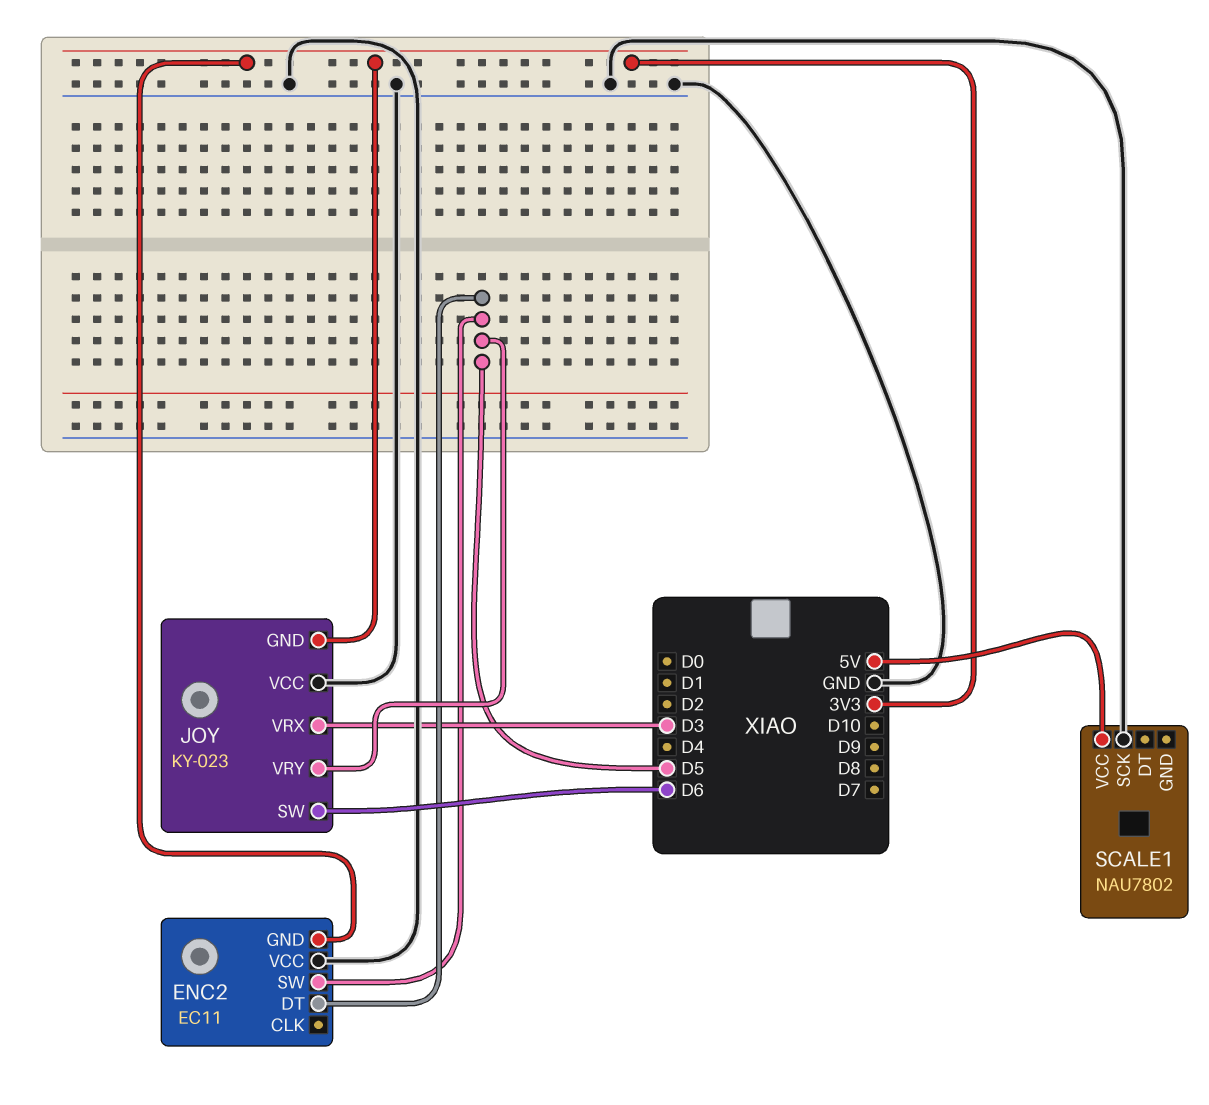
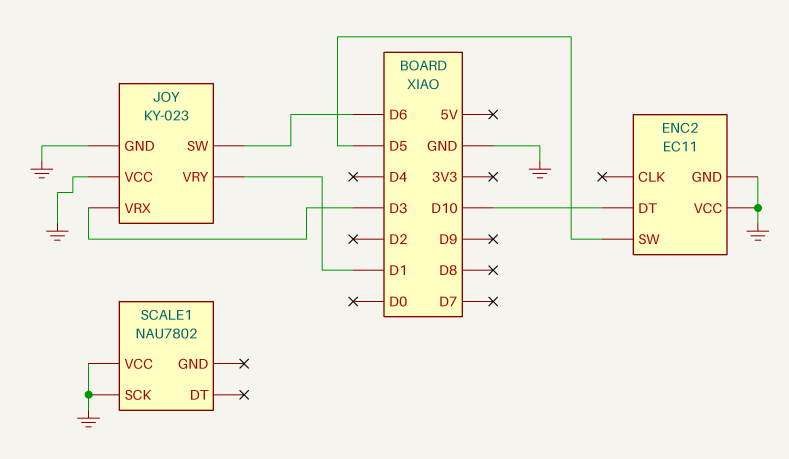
ENC2 pin DT: D5 -> D10
ENC2 pin GND: 3V3 -> GND
JOY pin GND: 3V3 -> GND
JOY pin VRY: D5 -> D1
SCALE1 pin VCC: 5V -> GND

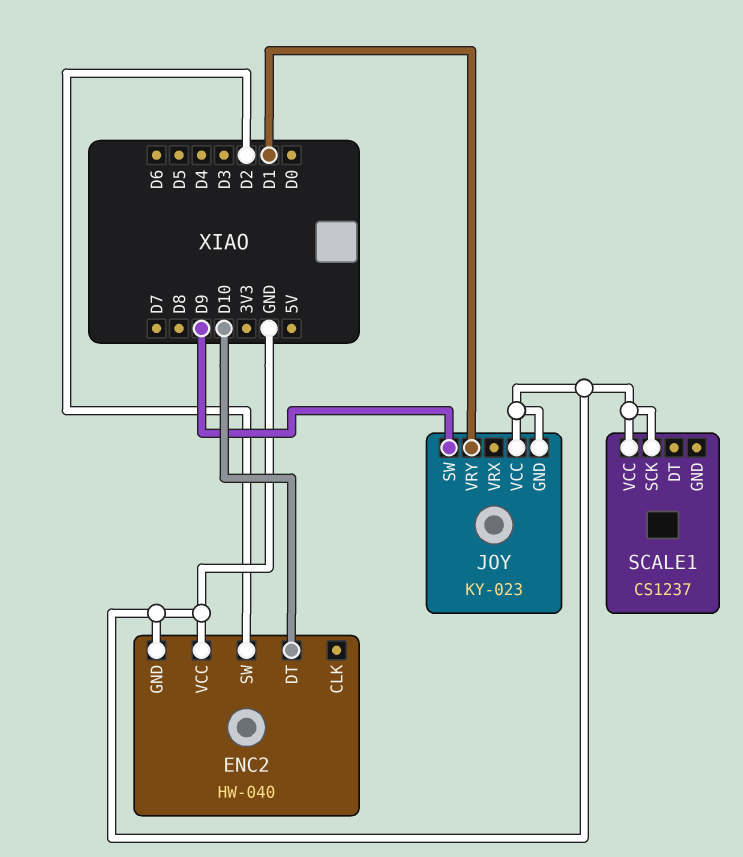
ENC2: EC11 -> HW-040
ENC2 pin SW: D5 -> D2
JOY pin SW: D6 -> D9
JOY pin VRX: D3 -> none
SCALE1: NAU7802 -> CS1237

